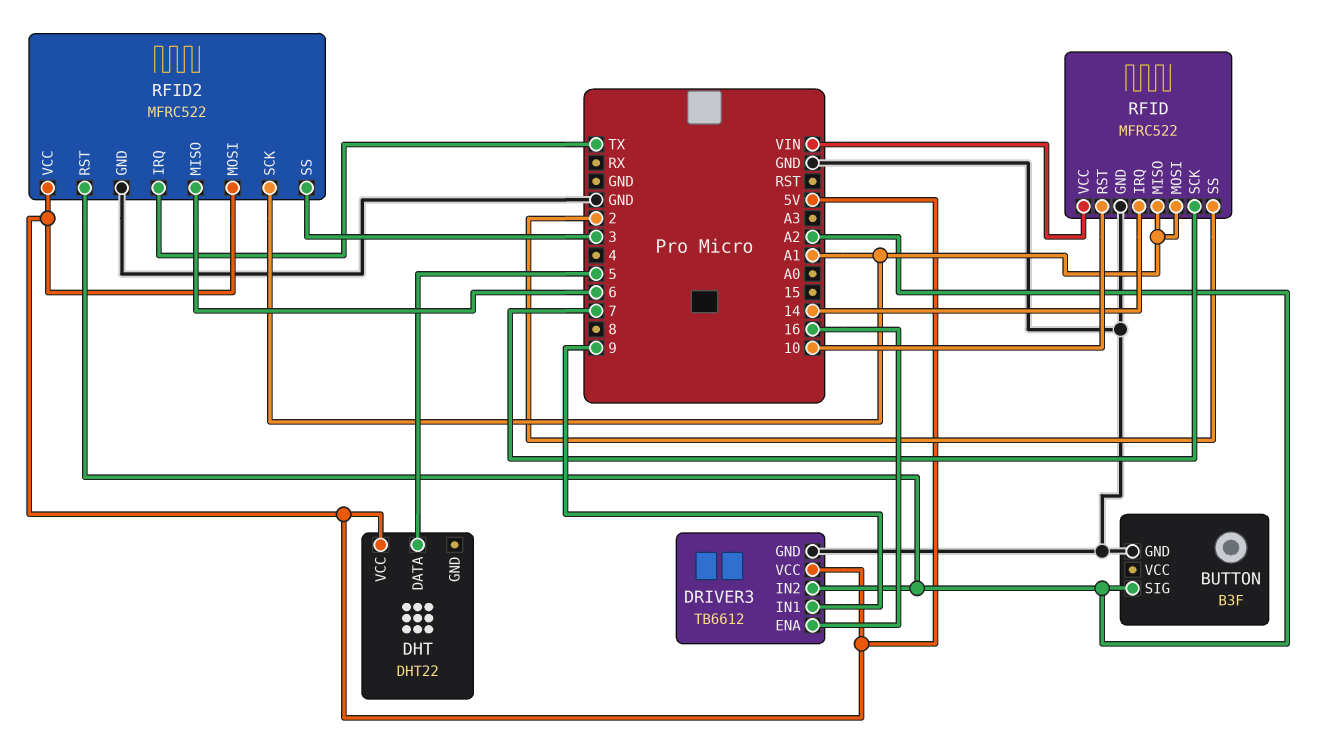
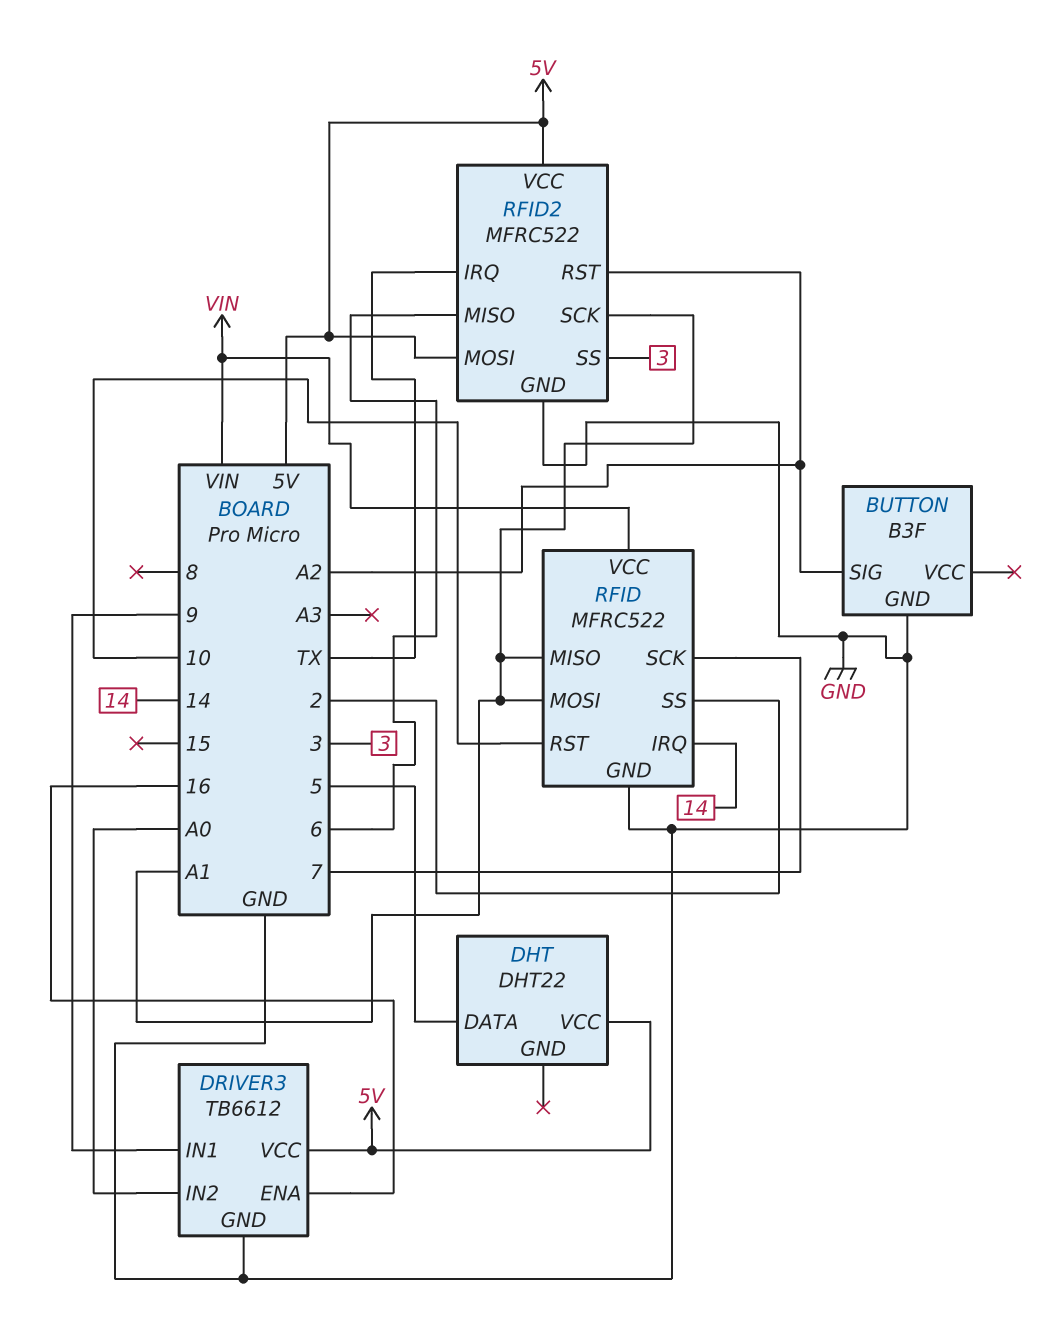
DRIVER3 pin IN2: A2 -> A0

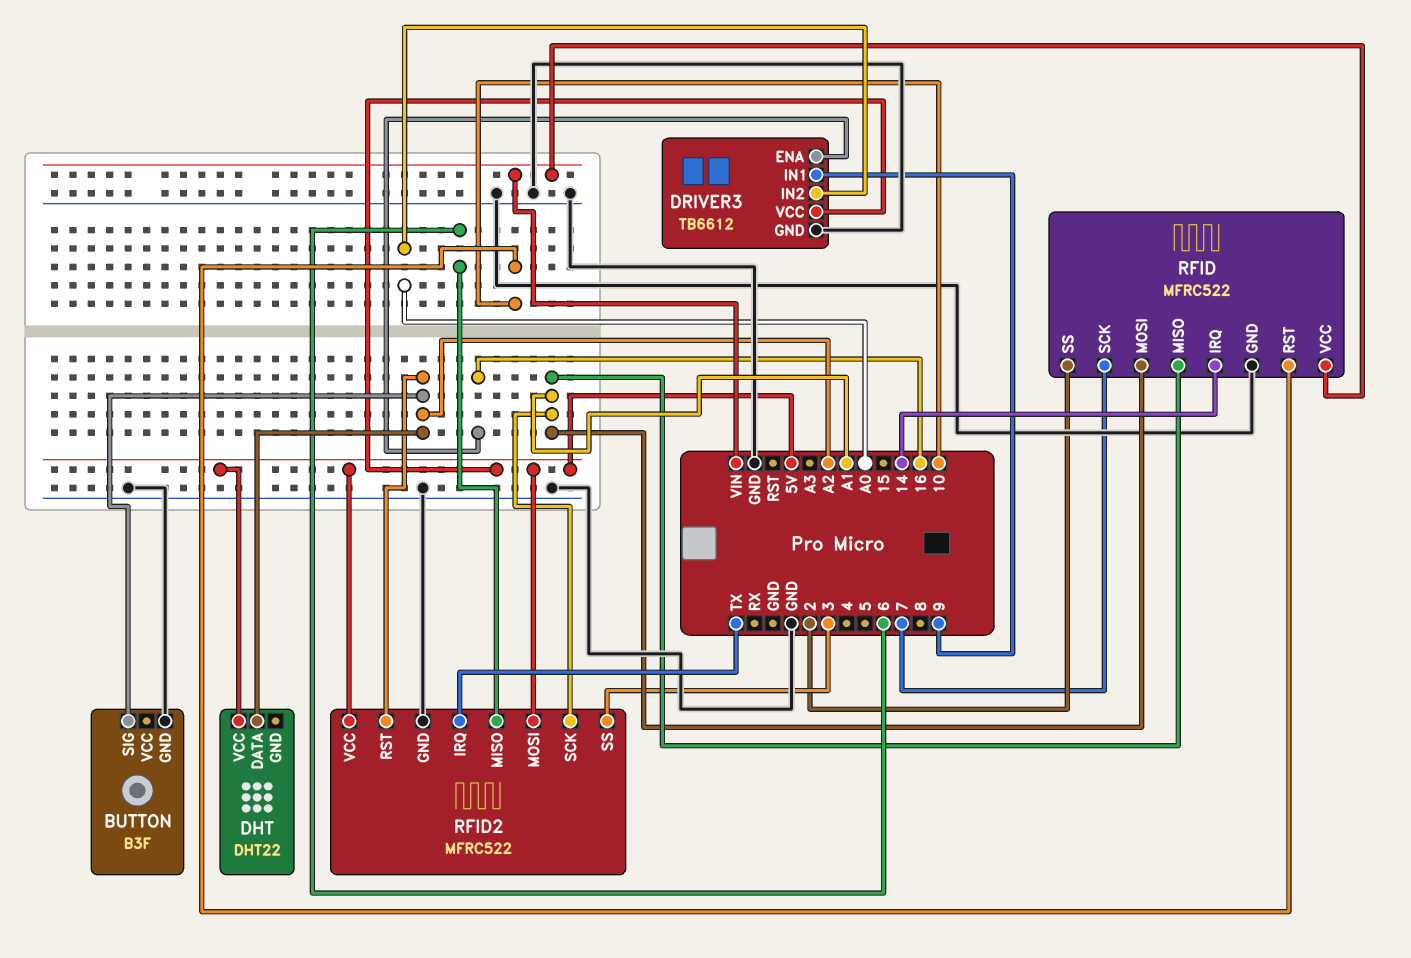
DHT pin DATA: 5 -> A2

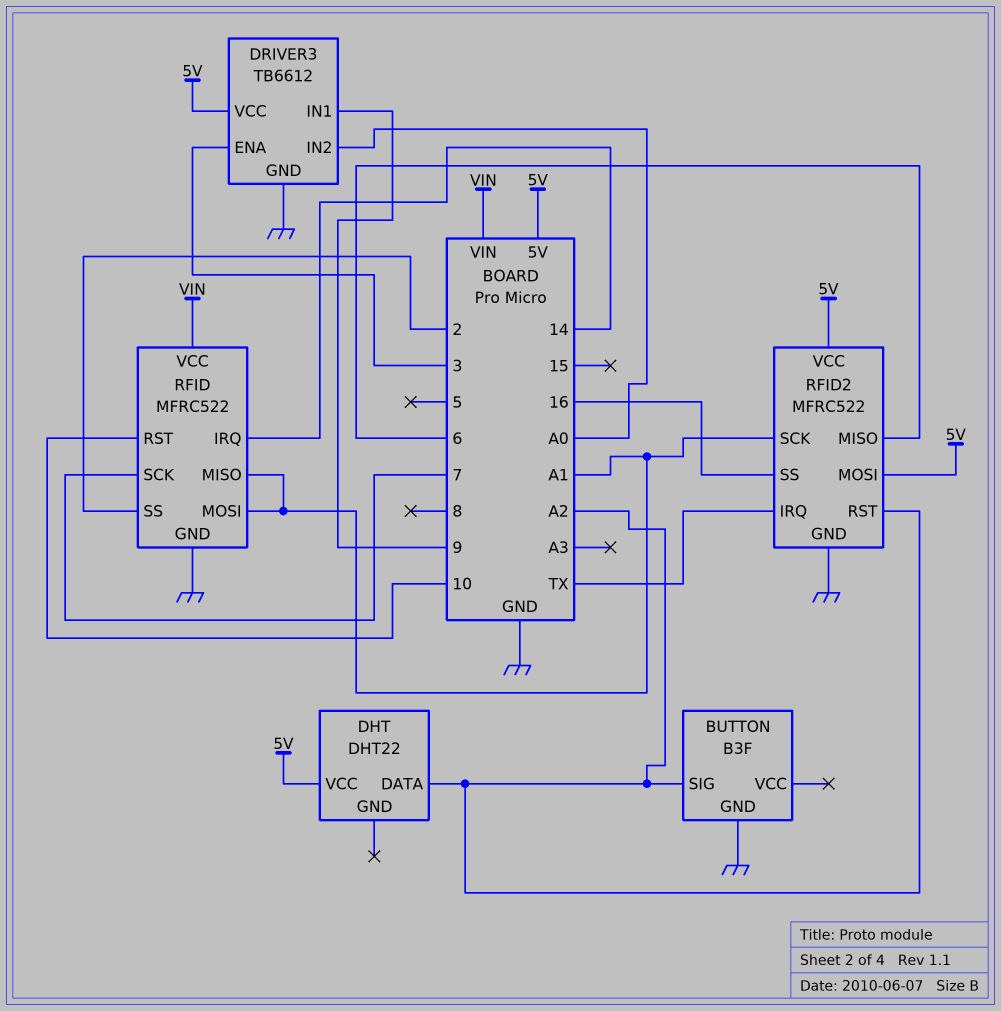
DRIVER3 pin ENA: 16 -> 3
RFID2 pin SS: 3 -> 16

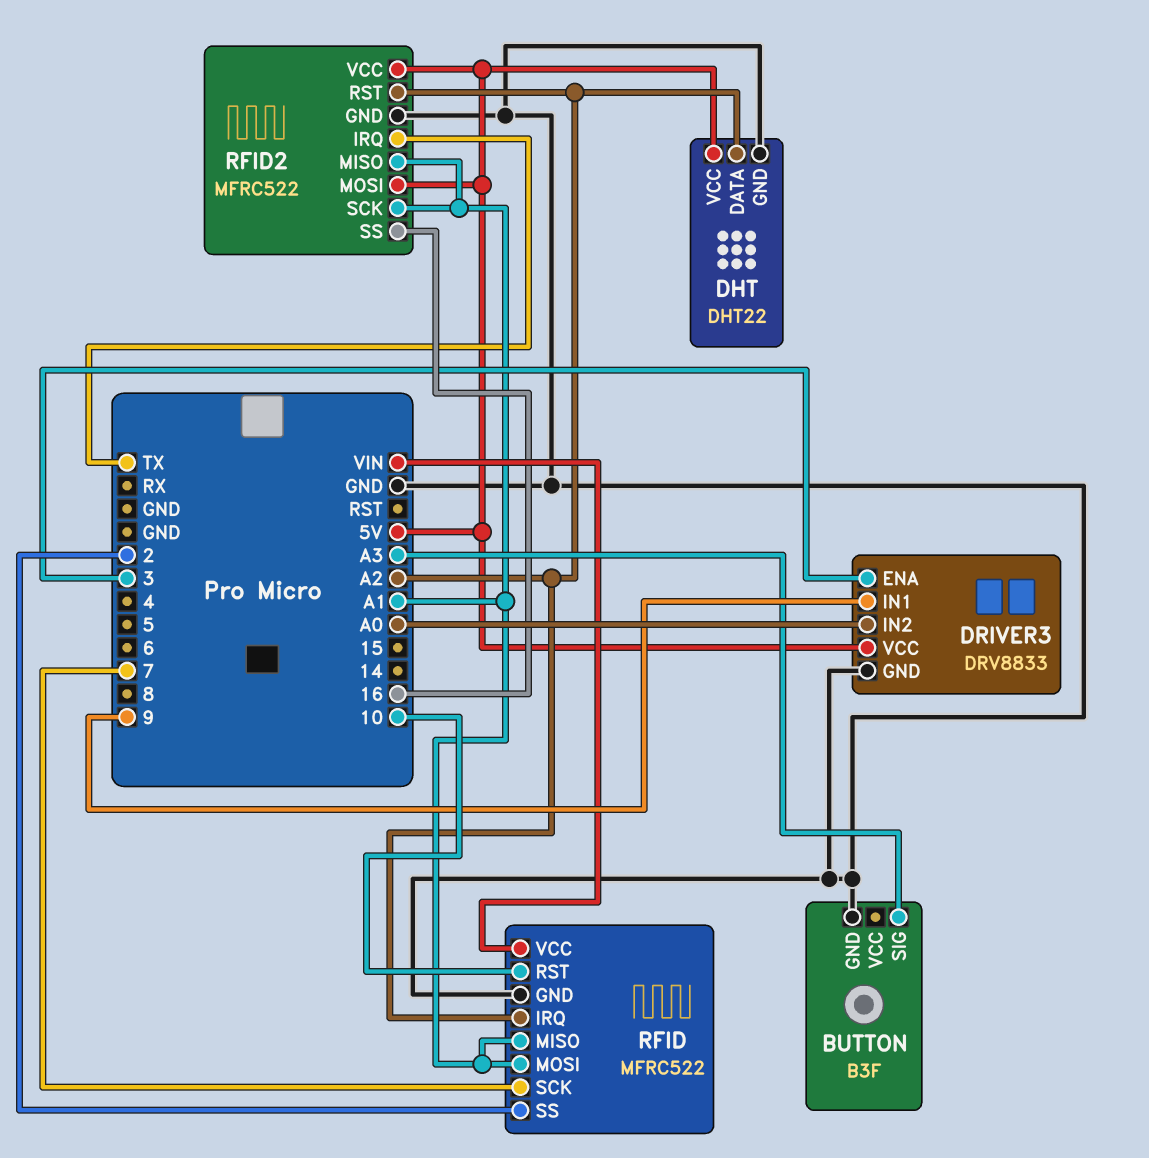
BUTTON pin SIG: A2 -> A3
DHT pin GND: none -> GND
DRIVER3: TB6612 -> DRV8833
RFID pin IRQ: 14 -> A2
RFID2 pin MISO: 6 -> A1

